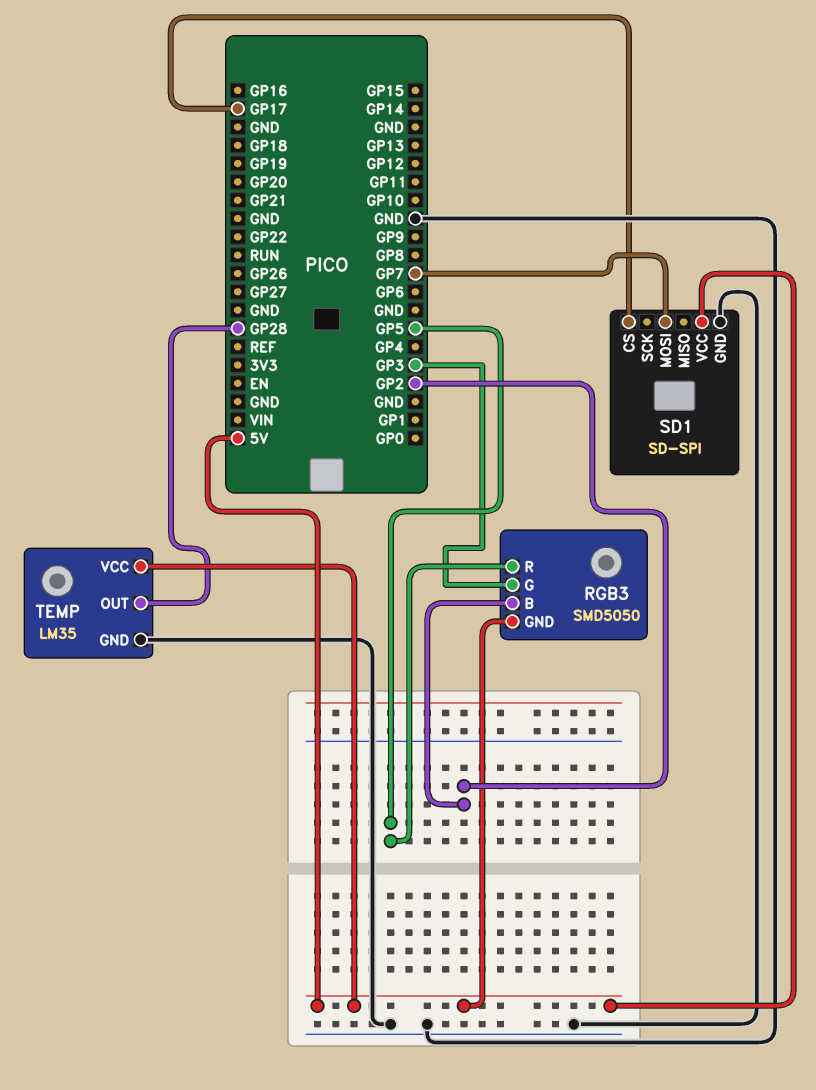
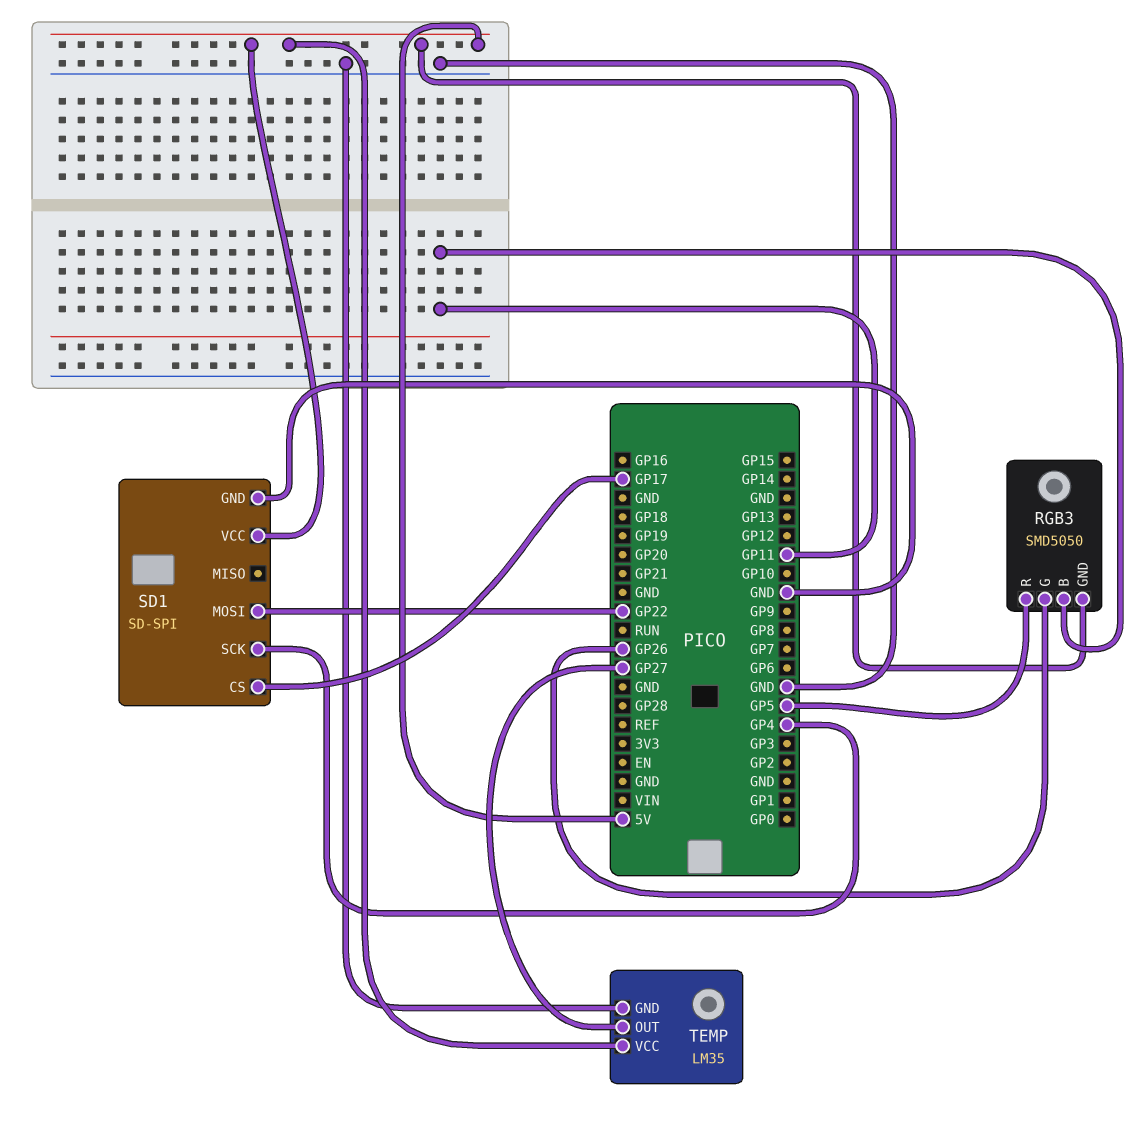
RGB3 pin B: GP2 -> GP11
RGB3 pin G: GP3 -> GP26
SD1 pin MOSI: GP7 -> GP22
SD1 pin SCK: none -> GP4
TEMP pin OUT: GP28 -> GP27

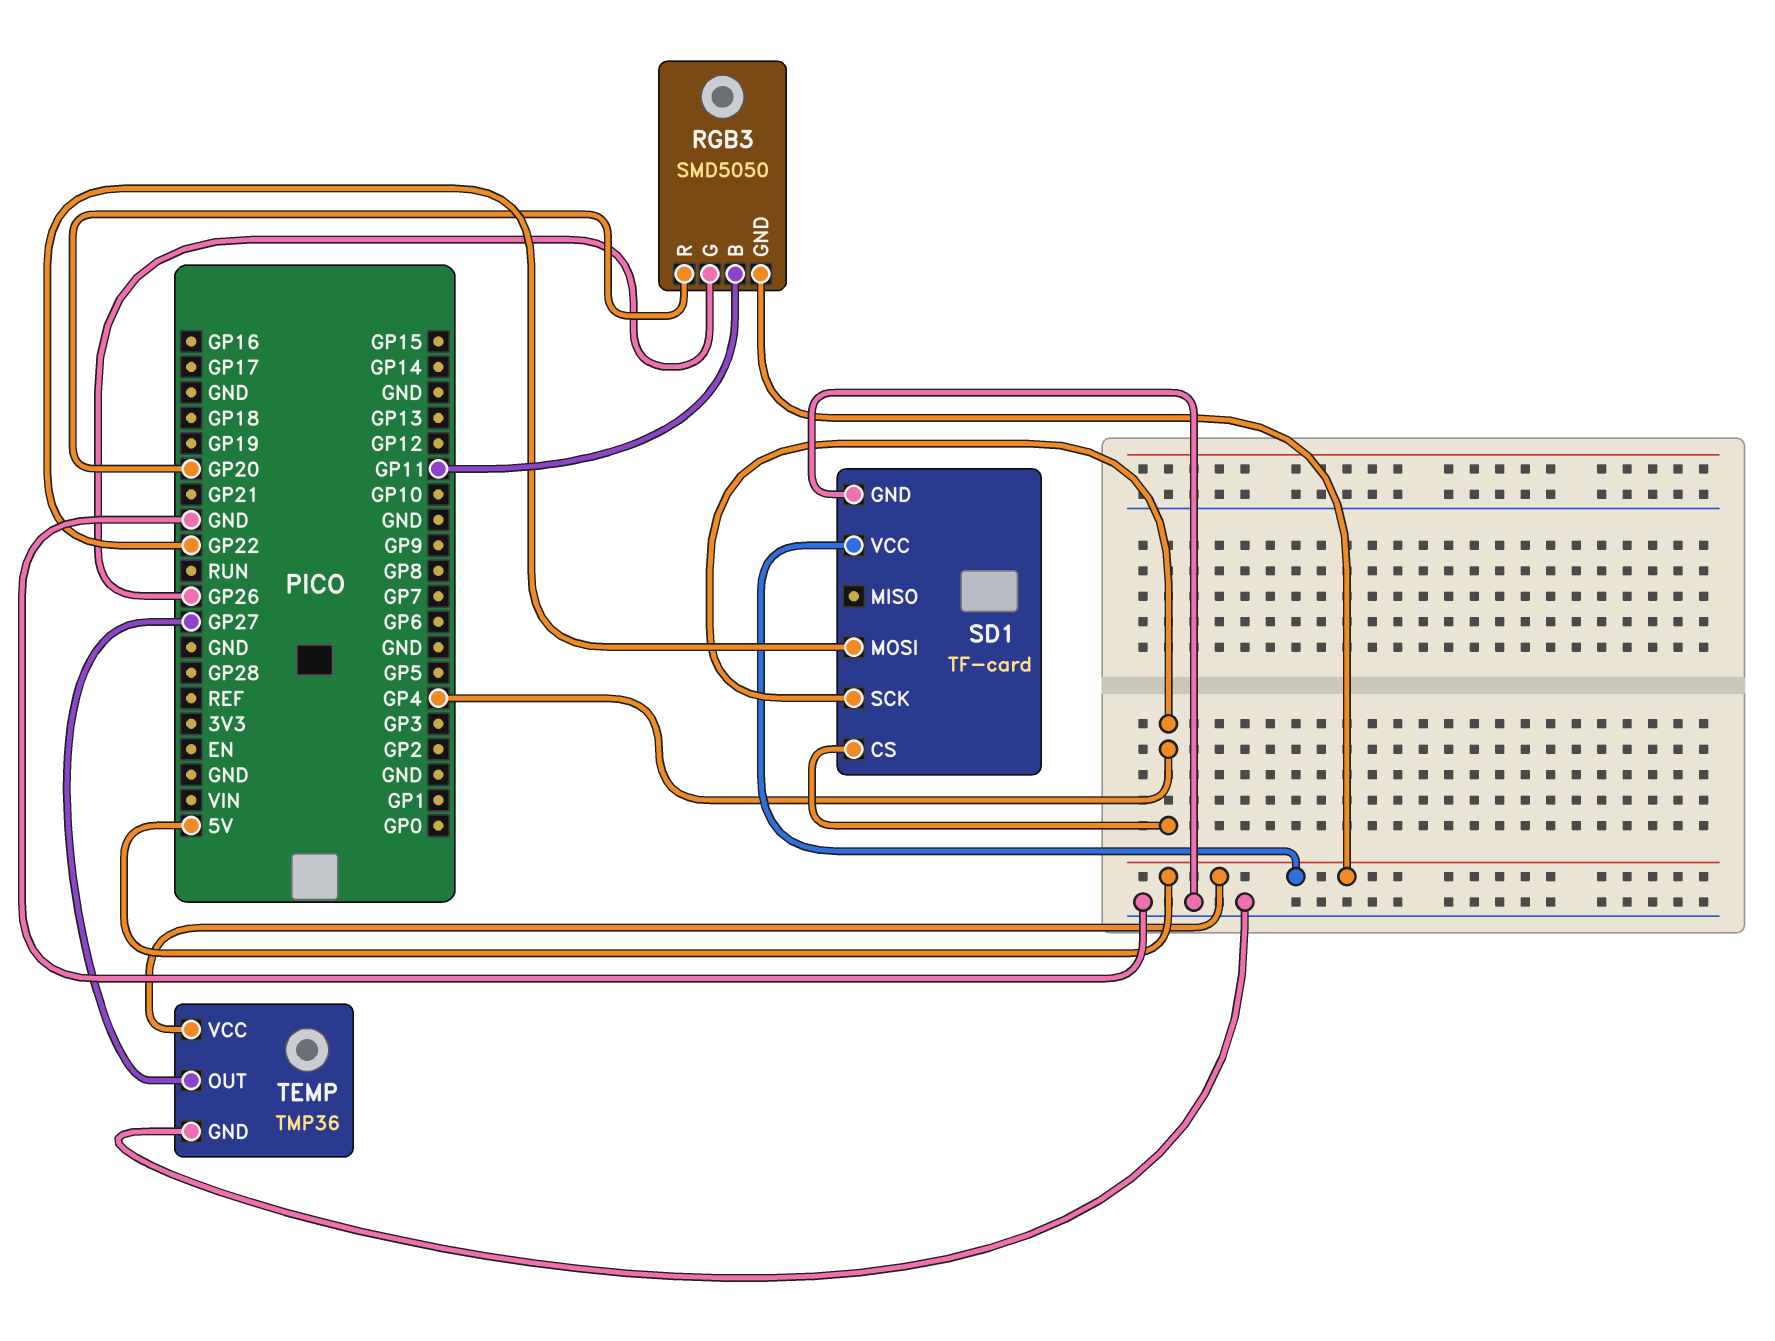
RGB3 pin R: GP5 -> GP20
SD1: SD-SPI -> TF-card
SD1 pin CS: GP17 -> GP4
TEMP: LM35 -> TMP36

